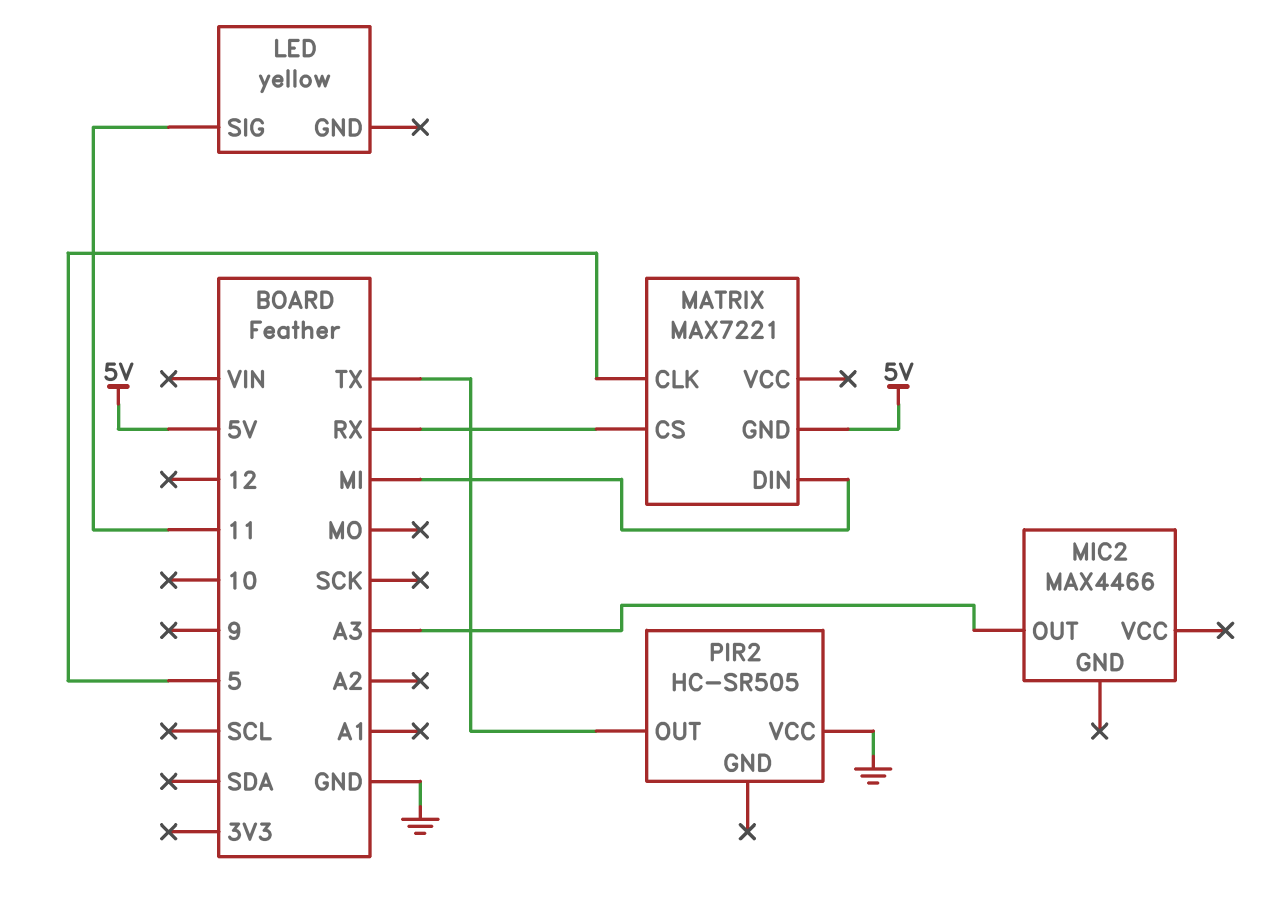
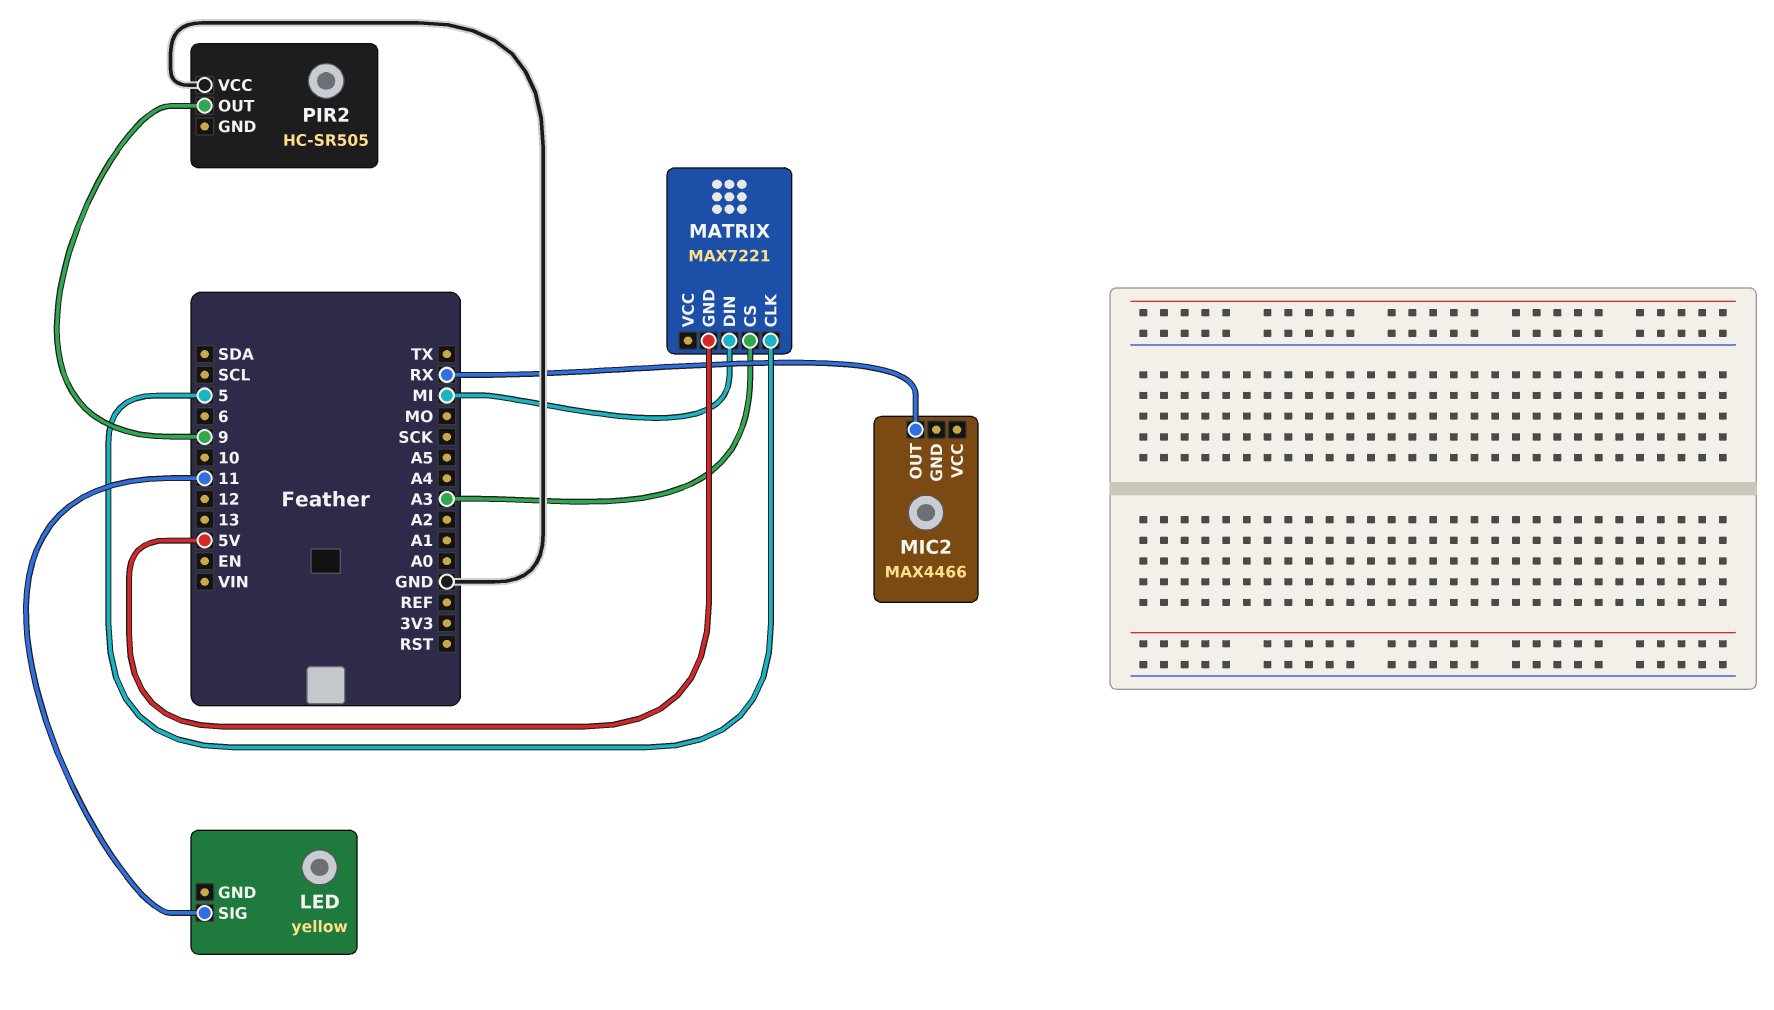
MATRIX pin CS: RX -> A3
MIC2 pin OUT: A3 -> RX
PIR2 pin OUT: TX -> 9

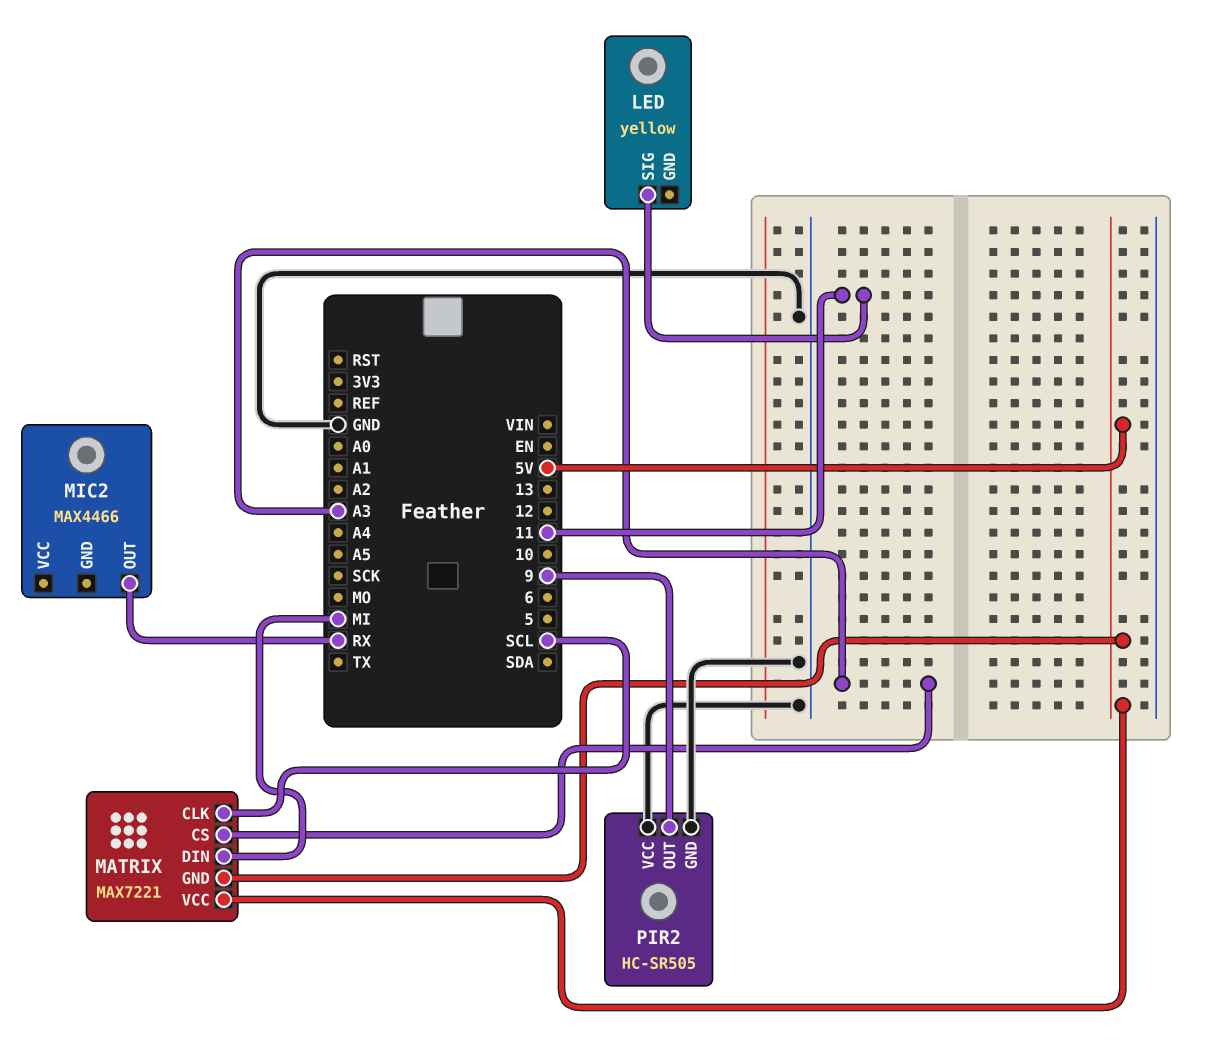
MATRIX pin CLK: 5 -> SCL
MATRIX pin VCC: none -> 5V
PIR2 pin GND: none -> GND

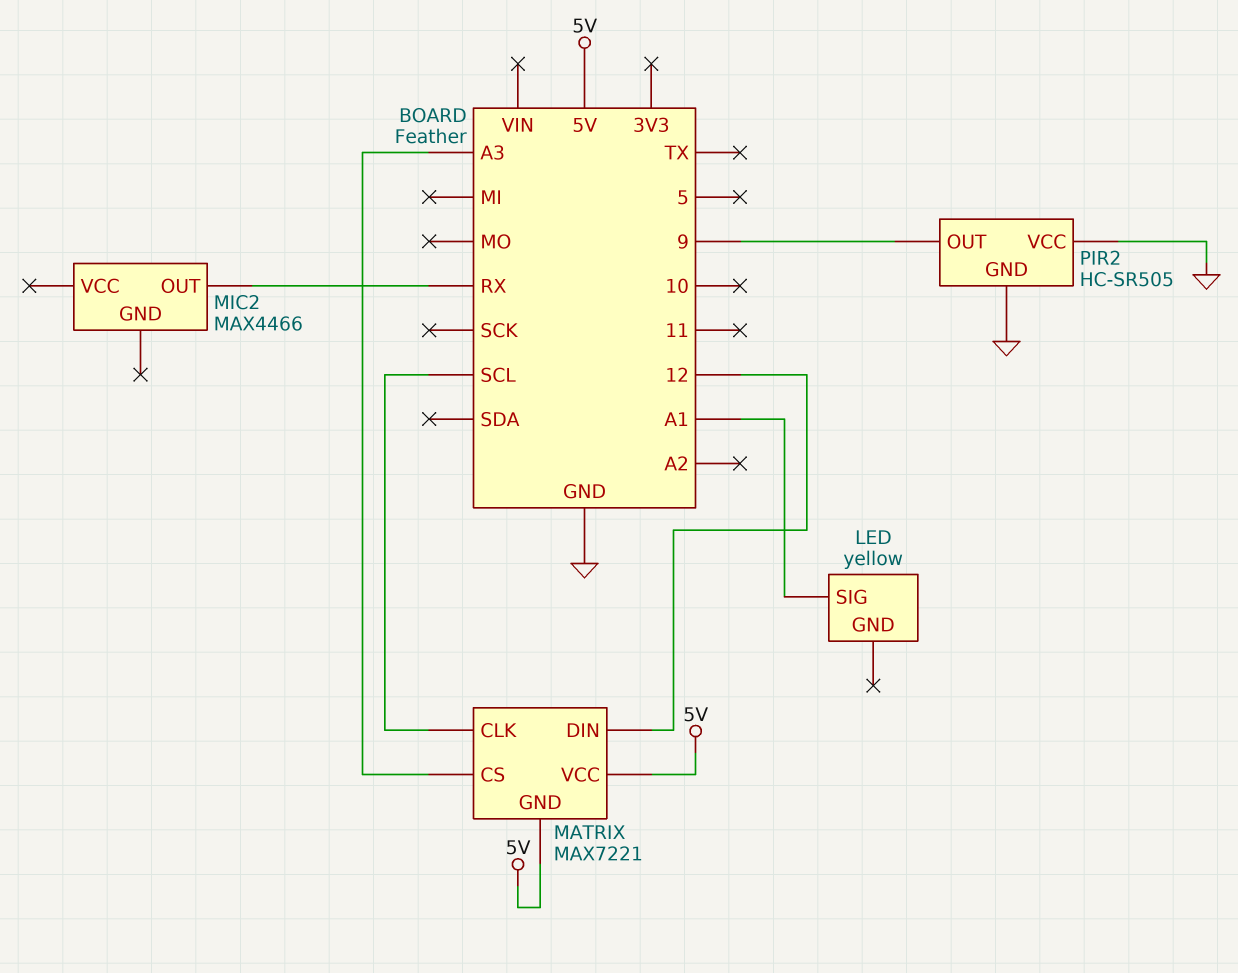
LED pin SIG: 11 -> A1
MATRIX pin DIN: MI -> 12

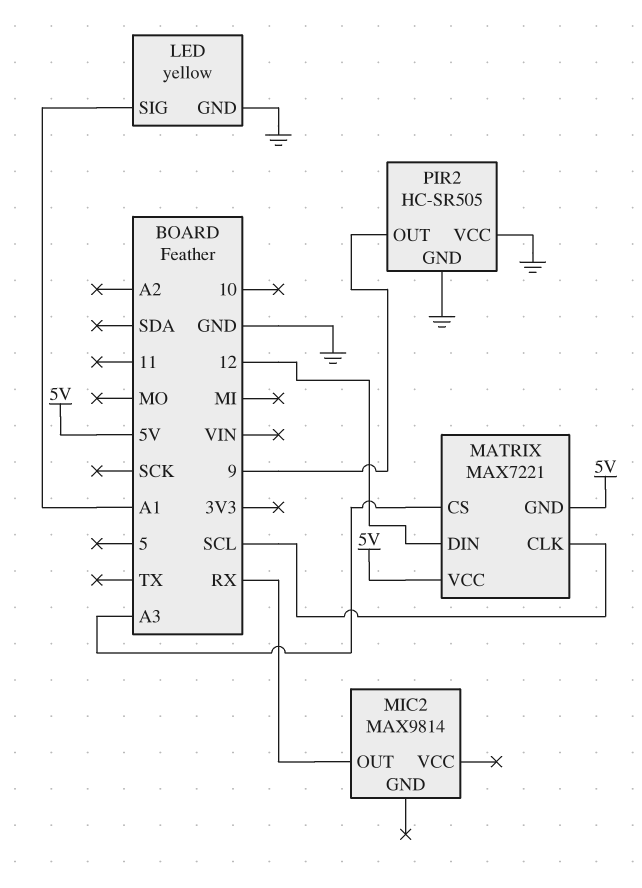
LED pin GND: none -> GND
MIC2: MAX4466 -> MAX9814

